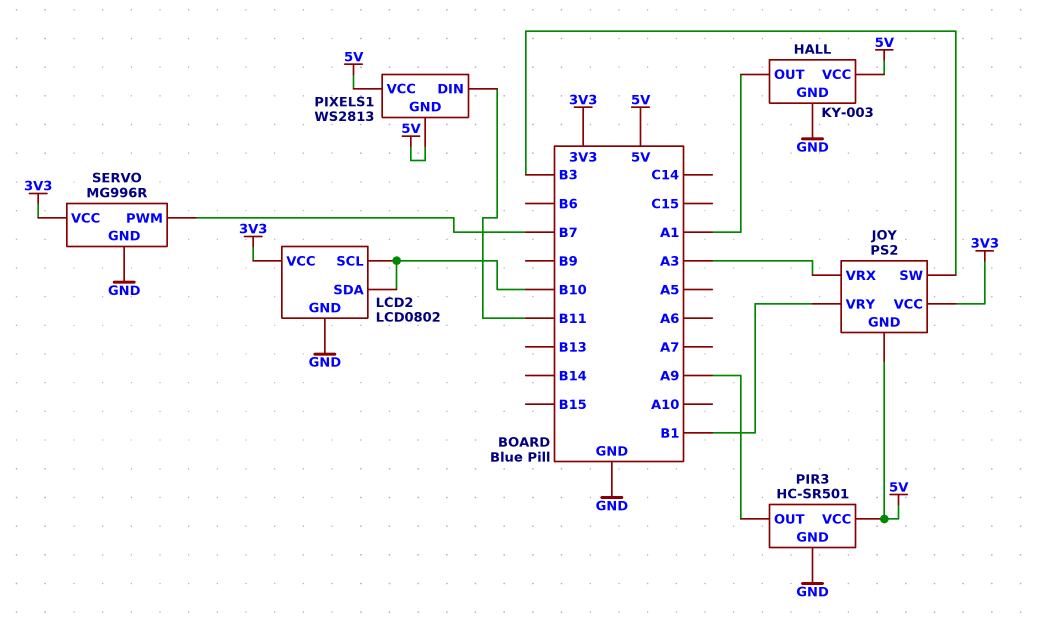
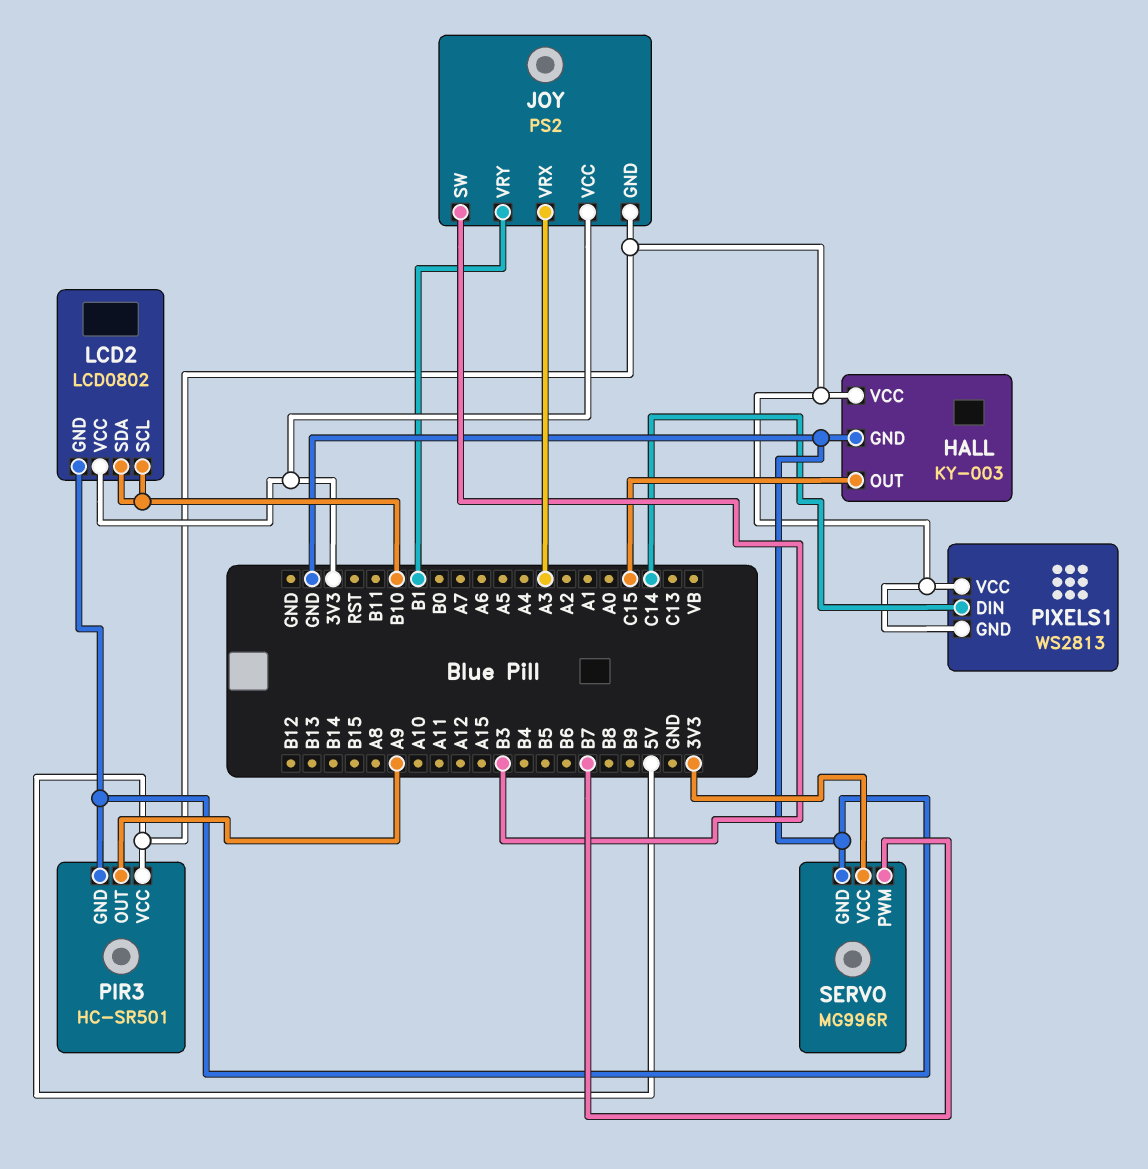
HALL pin OUT: A1 -> C15
PIXELS1 pin DIN: B11 -> C14

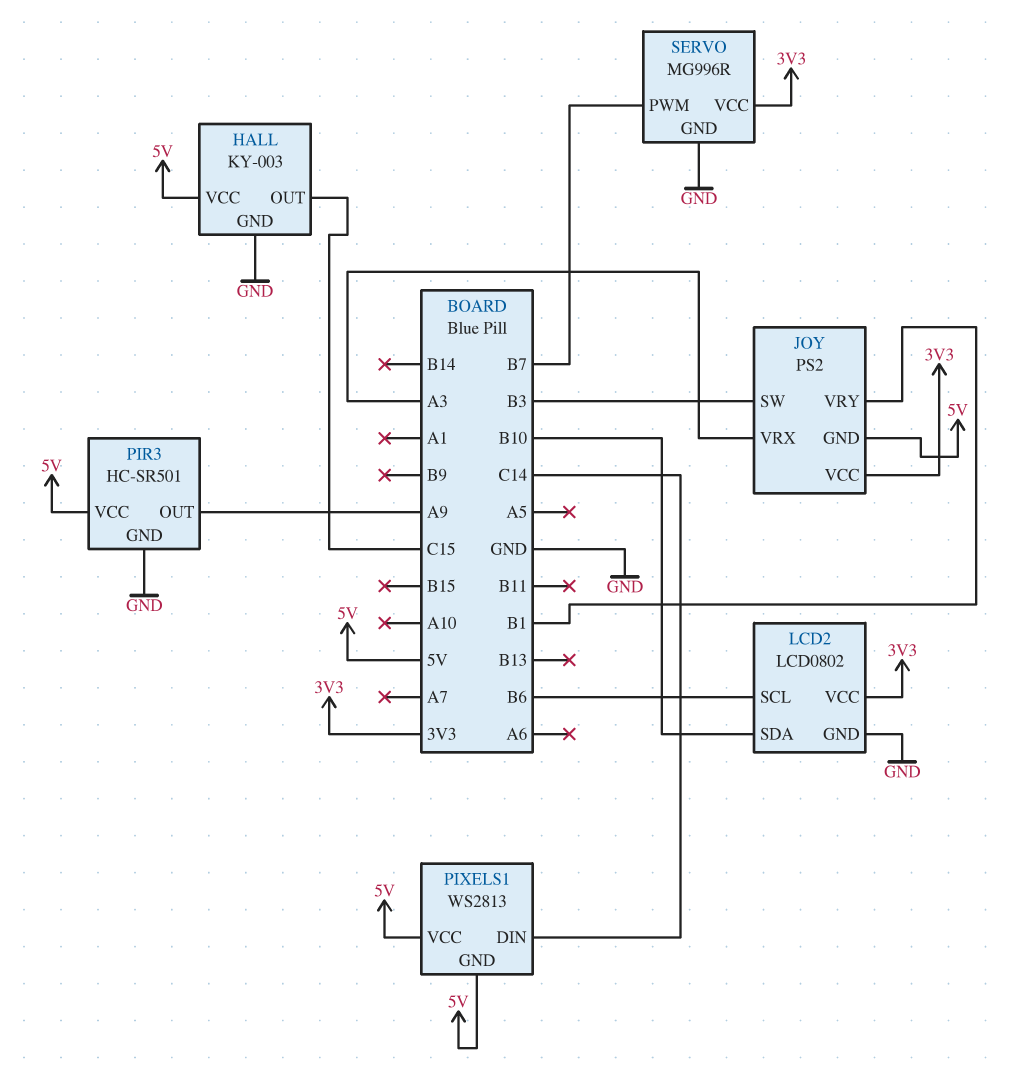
LCD2 pin SCL: B10 -> B6

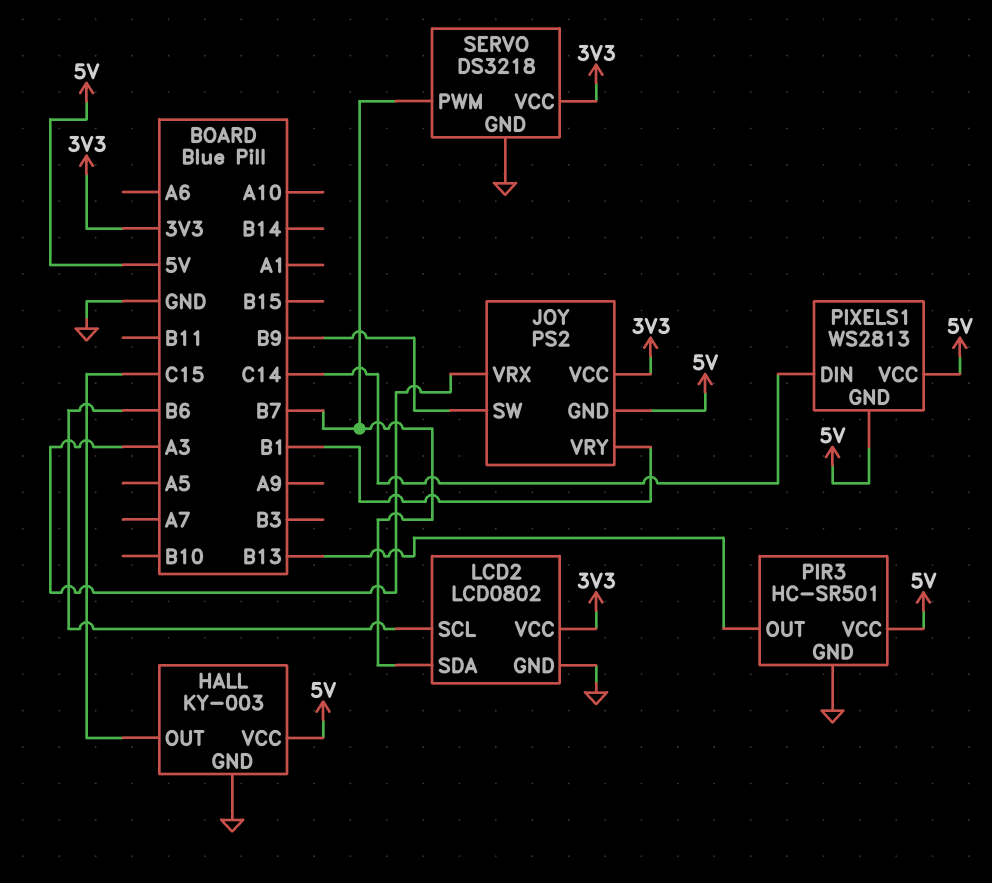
JOY pin SW: B3 -> B9
LCD2 pin SDA: B10 -> B7
PIR3 pin OUT: A9 -> B13
SERVO: MG996R -> DS3218

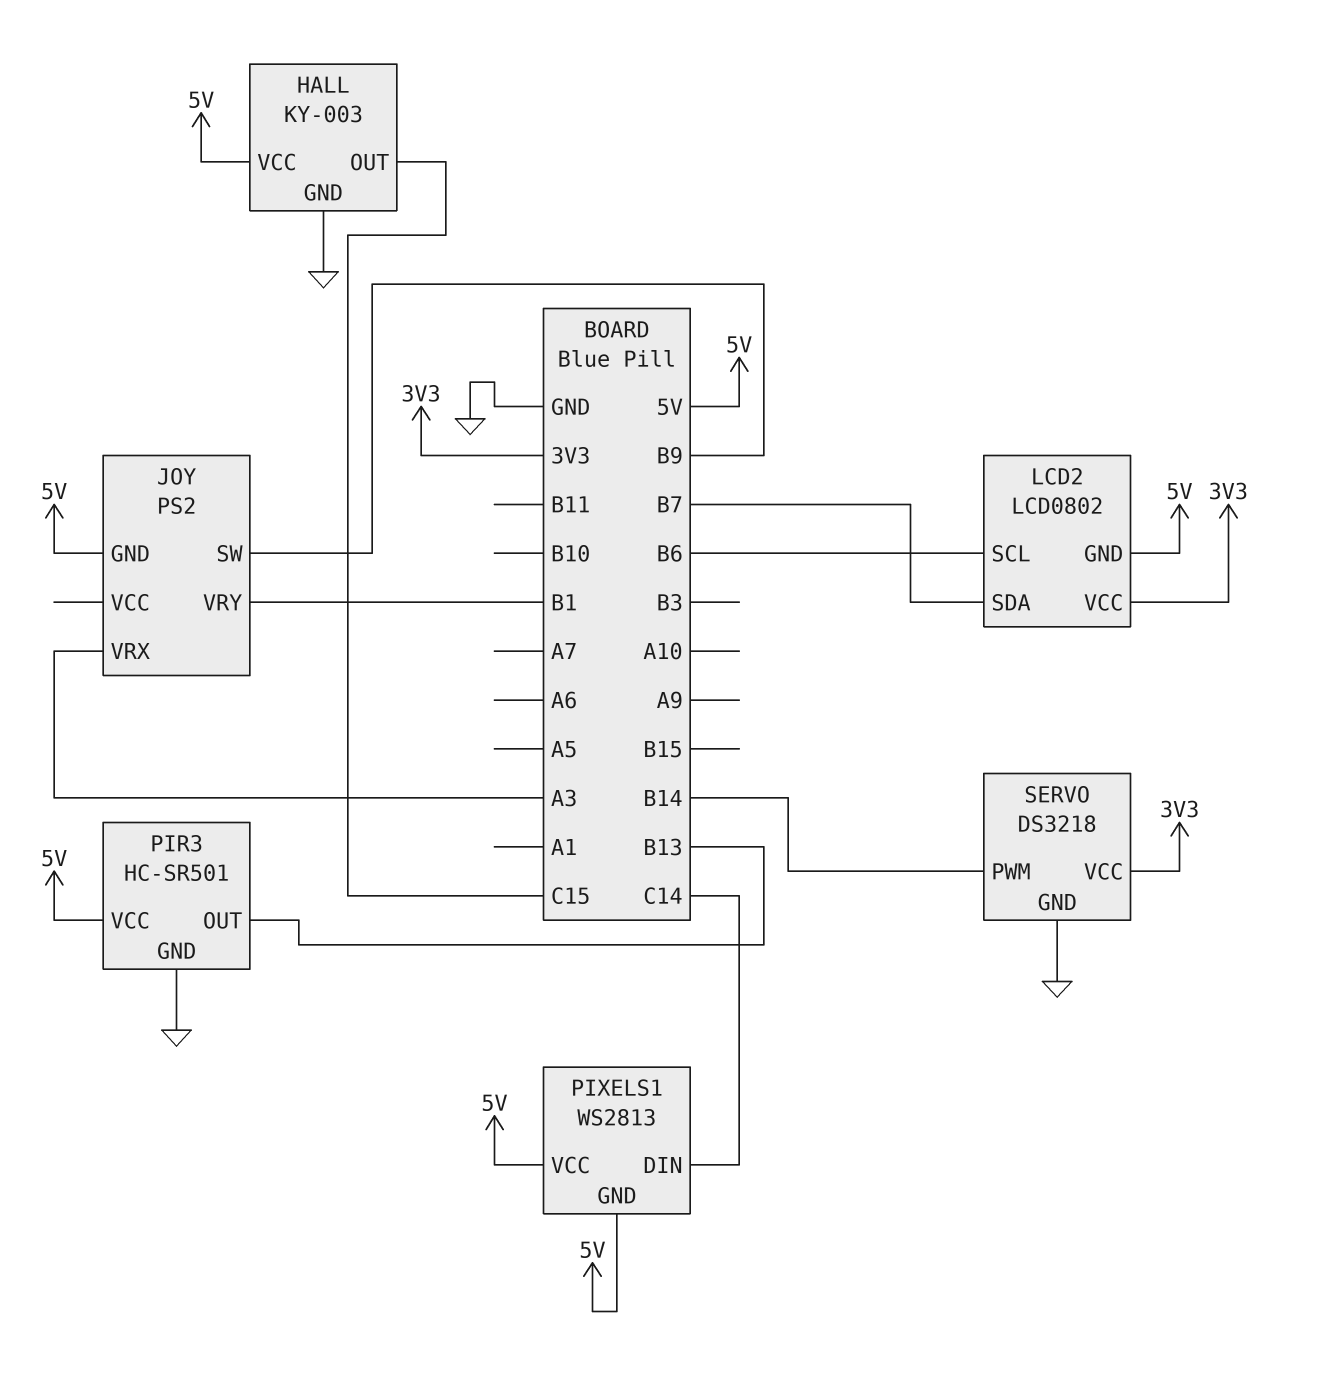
JOY pin VCC: 3V3 -> none
LCD2 pin GND: GND -> 5V
SERVO pin PWM: B7 -> B14

